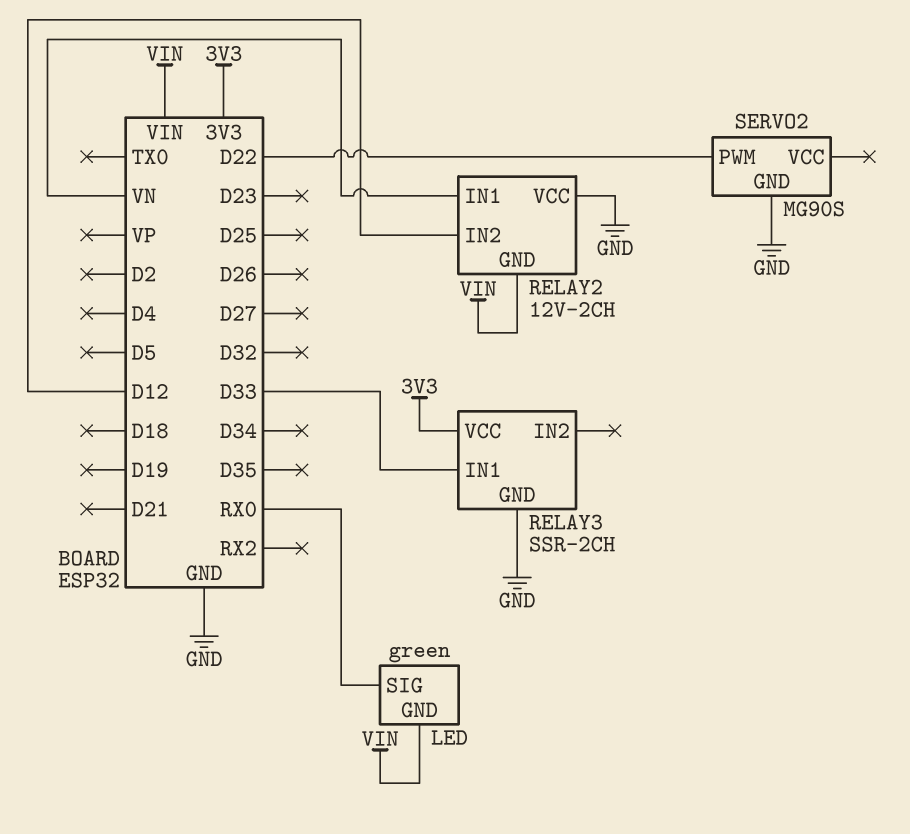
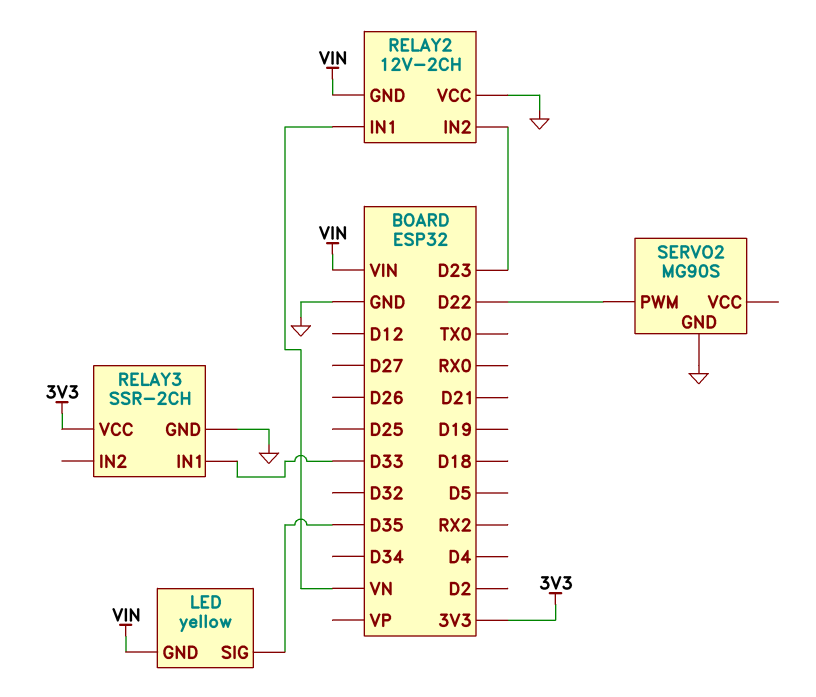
LED: green -> yellow
LED pin SIG: RX0 -> D35
RELAY2 pin IN2: D12 -> D23

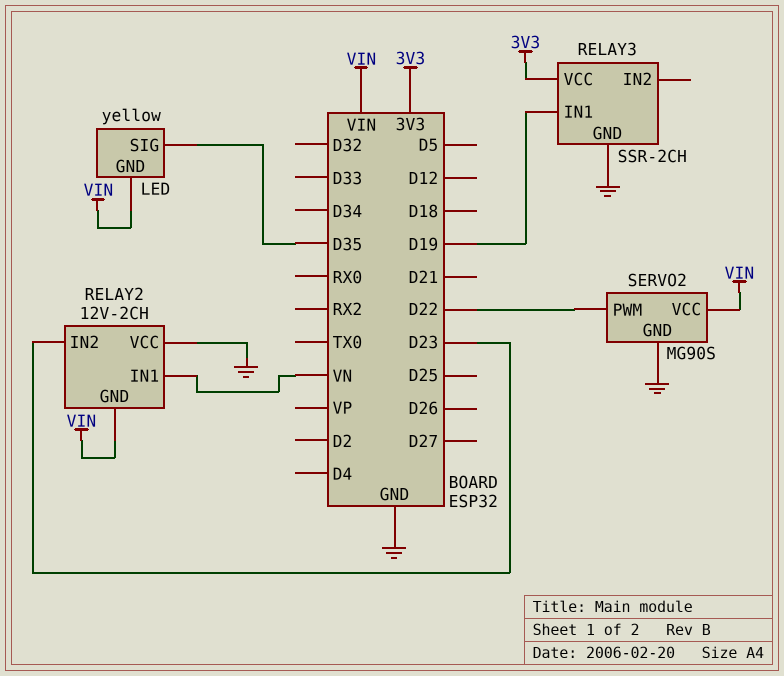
RELAY3 pin IN1: D33 -> D19
SERVO2 pin VCC: none -> VIN

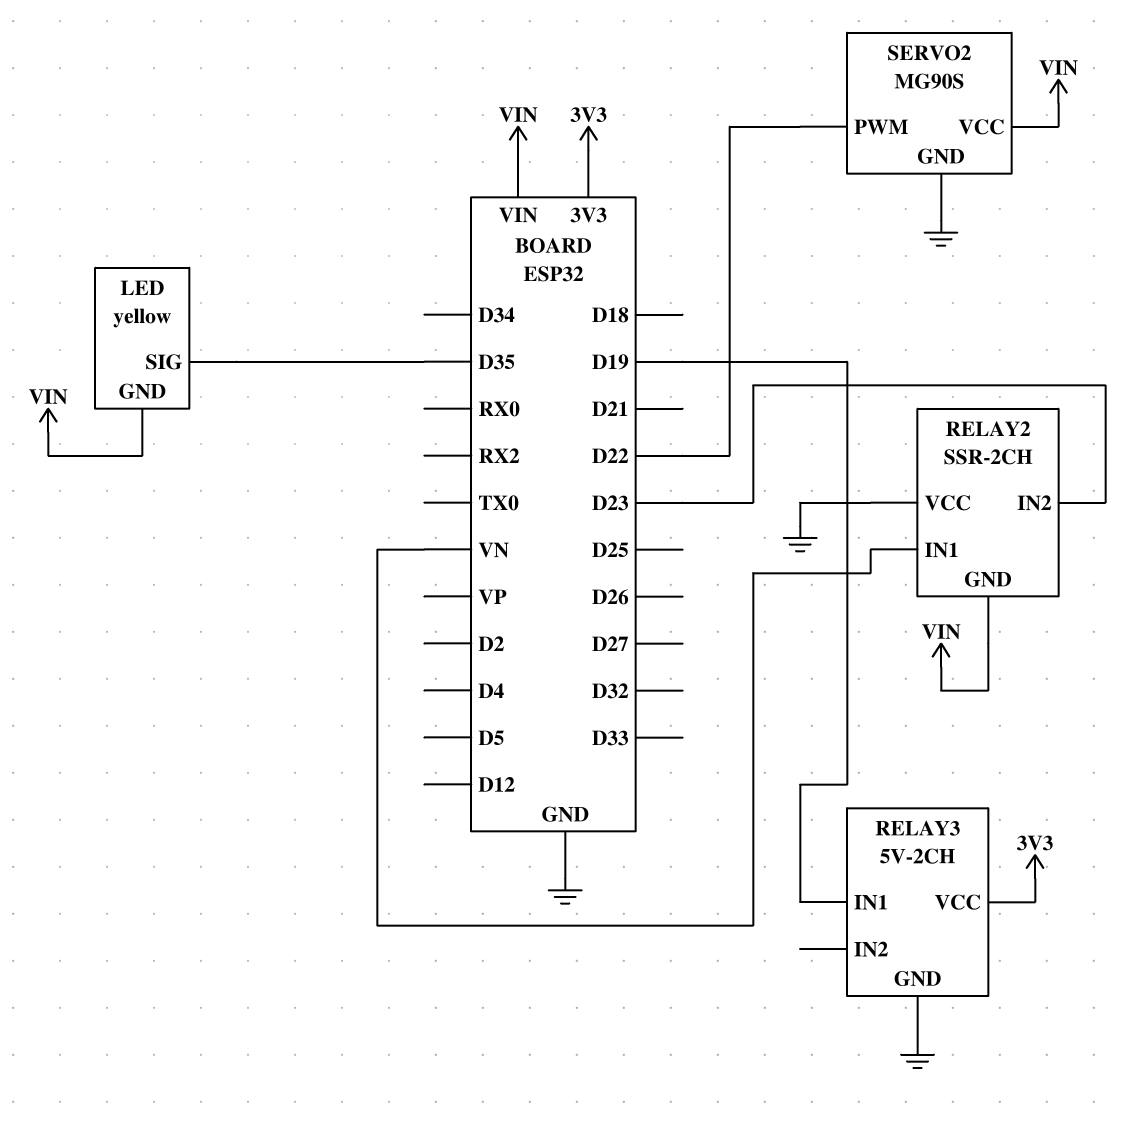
RELAY2: 12V-2CH -> SSR-2CH
RELAY3: SSR-2CH -> 5V-2CH

